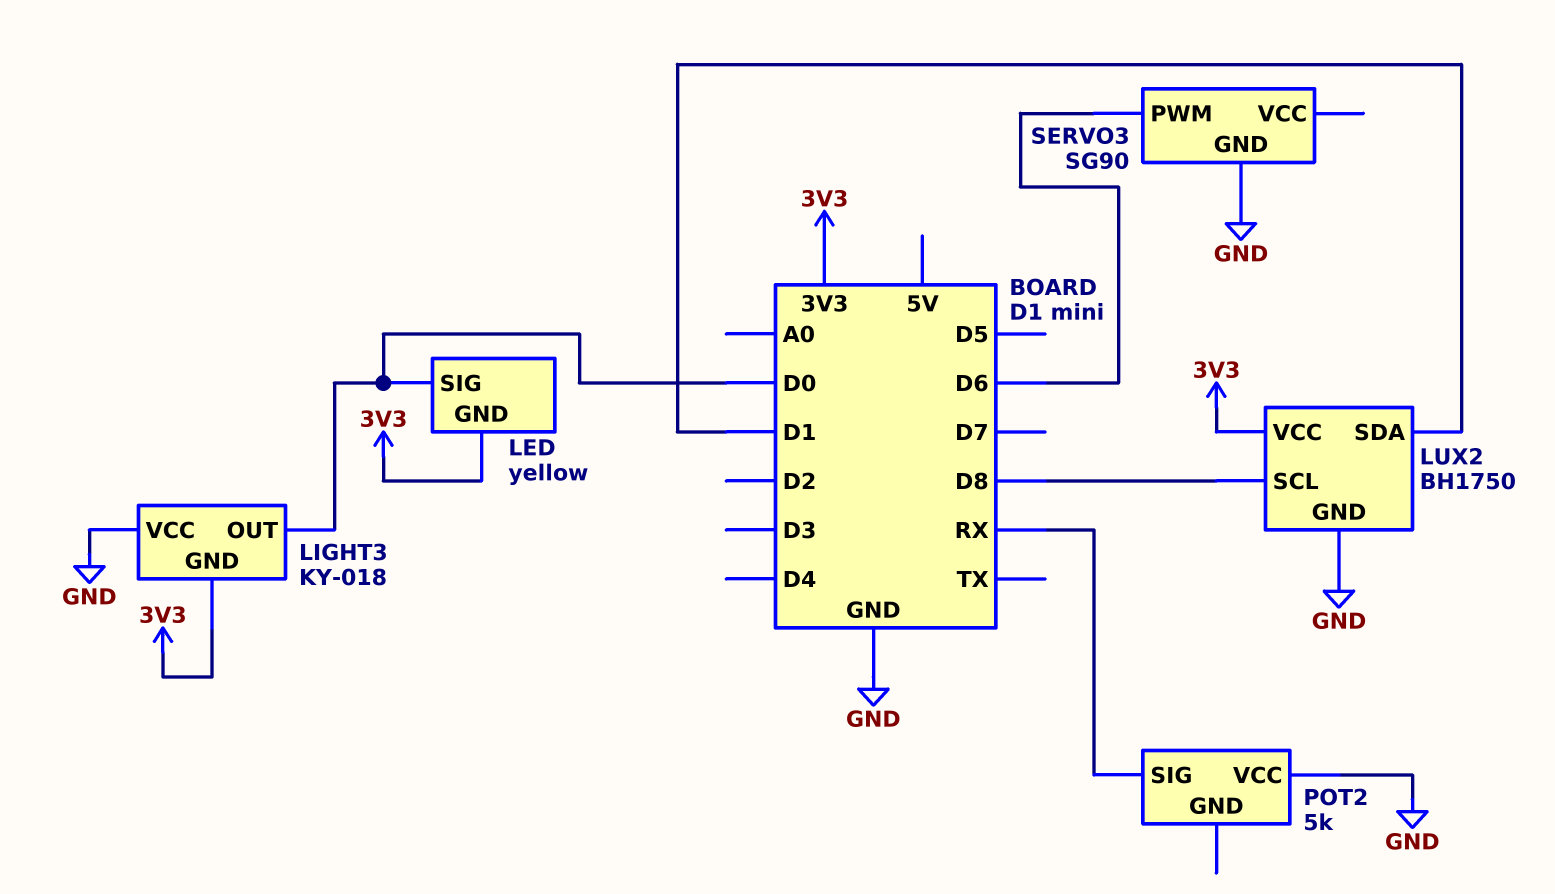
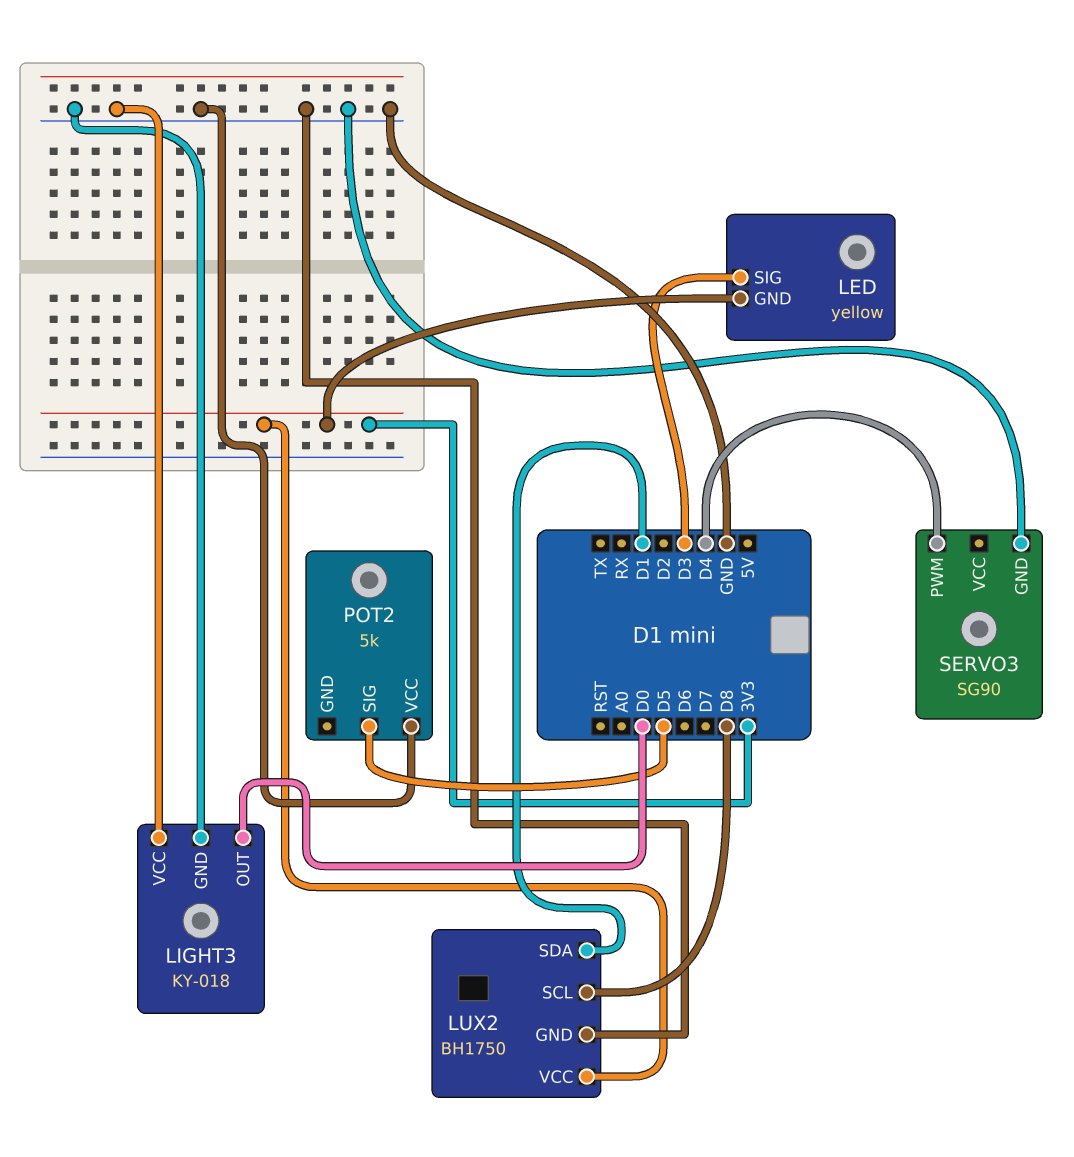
LED pin SIG: D0 -> D3
LIGHT3 pin GND: 3V3 -> GND
POT2 pin SIG: RX -> D5
SERVO3 pin PWM: D6 -> D4

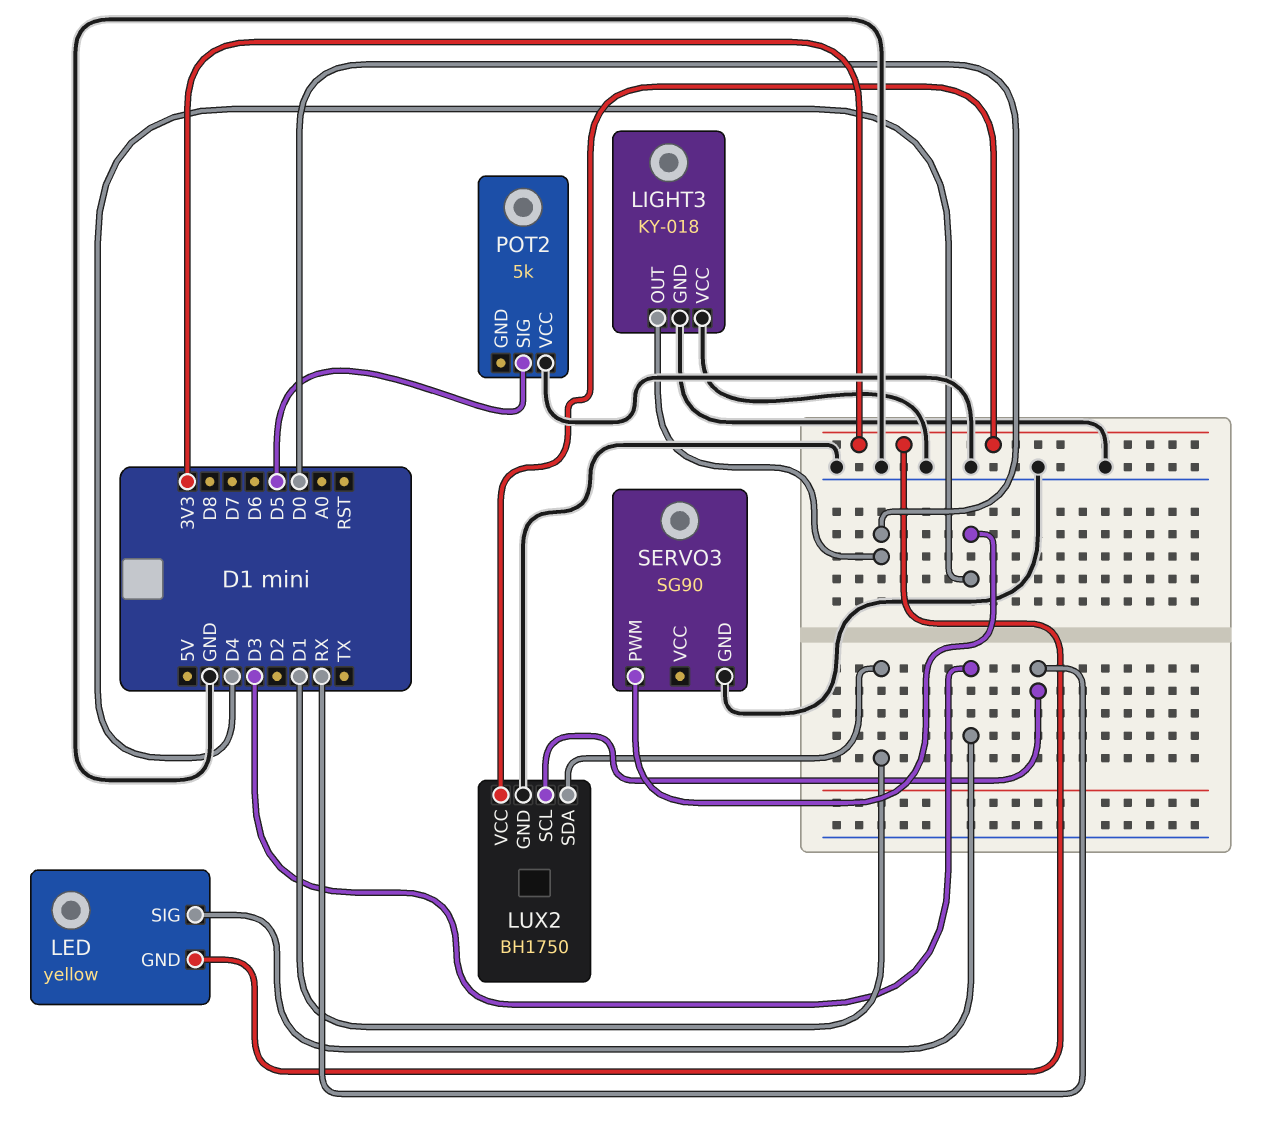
LUX2 pin SCL: D8 -> RX

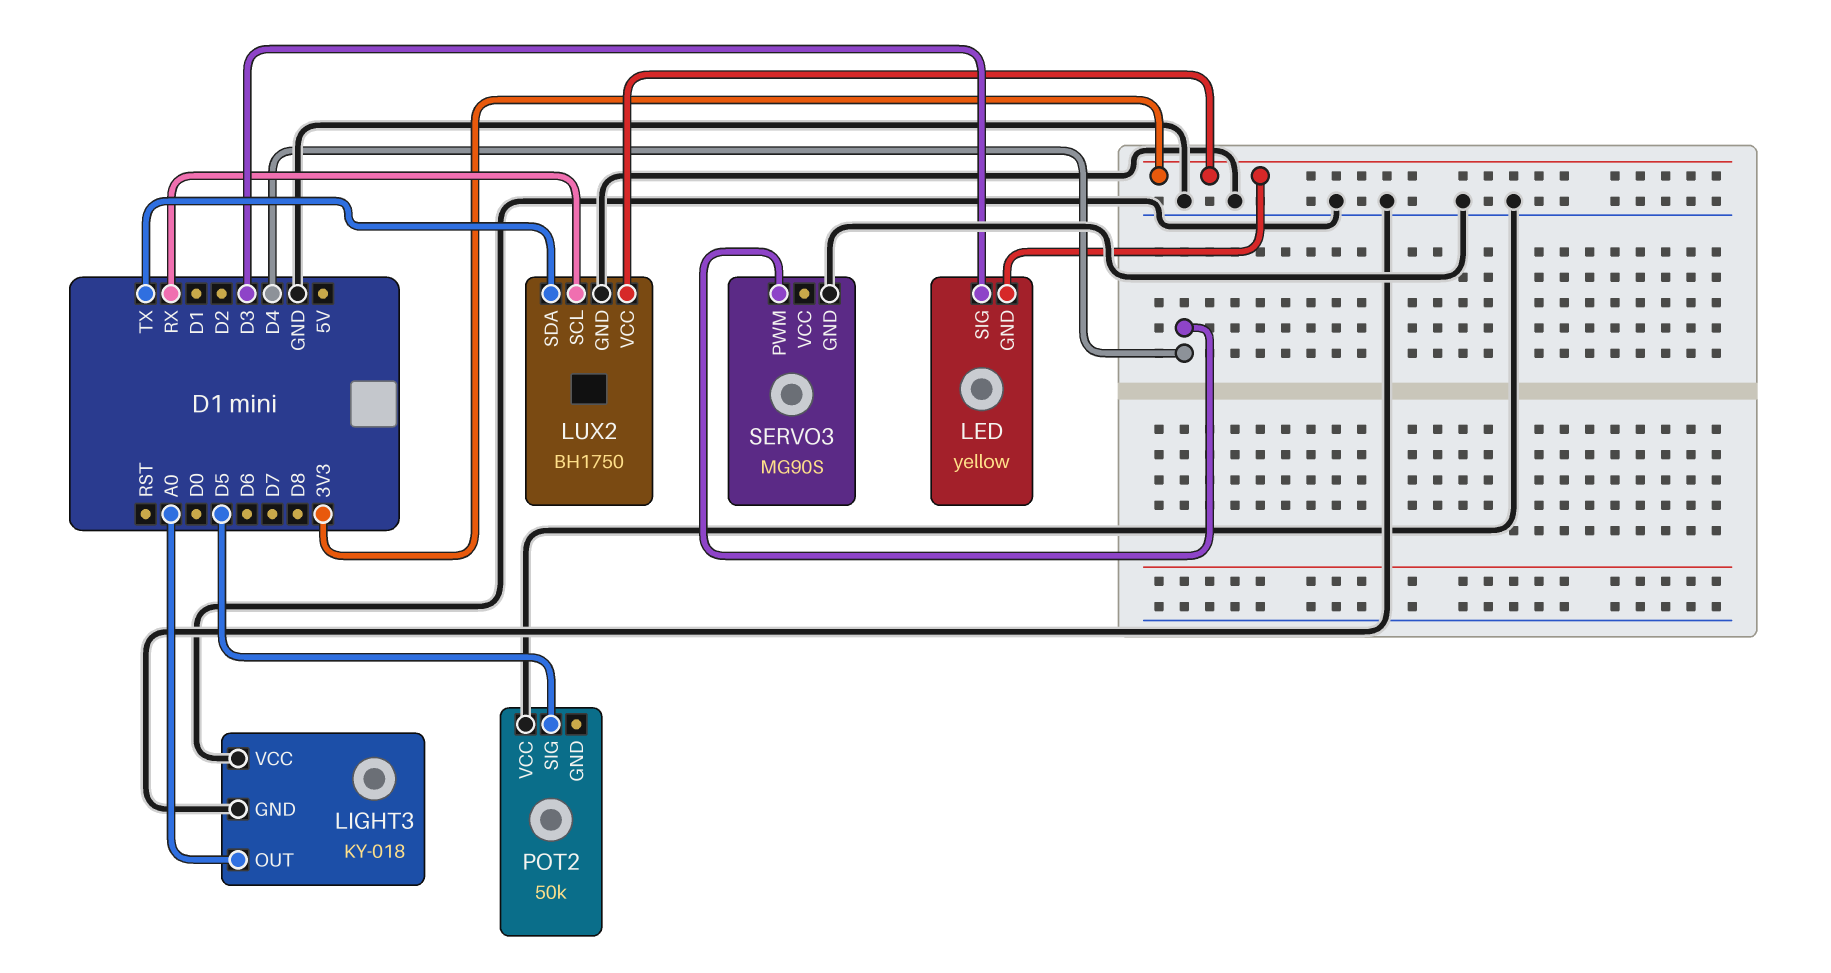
LIGHT3 pin OUT: D0 -> A0
LUX2 pin SDA: D1 -> TX
POT2: 5k -> 50k
SERVO3: SG90 -> MG90S

